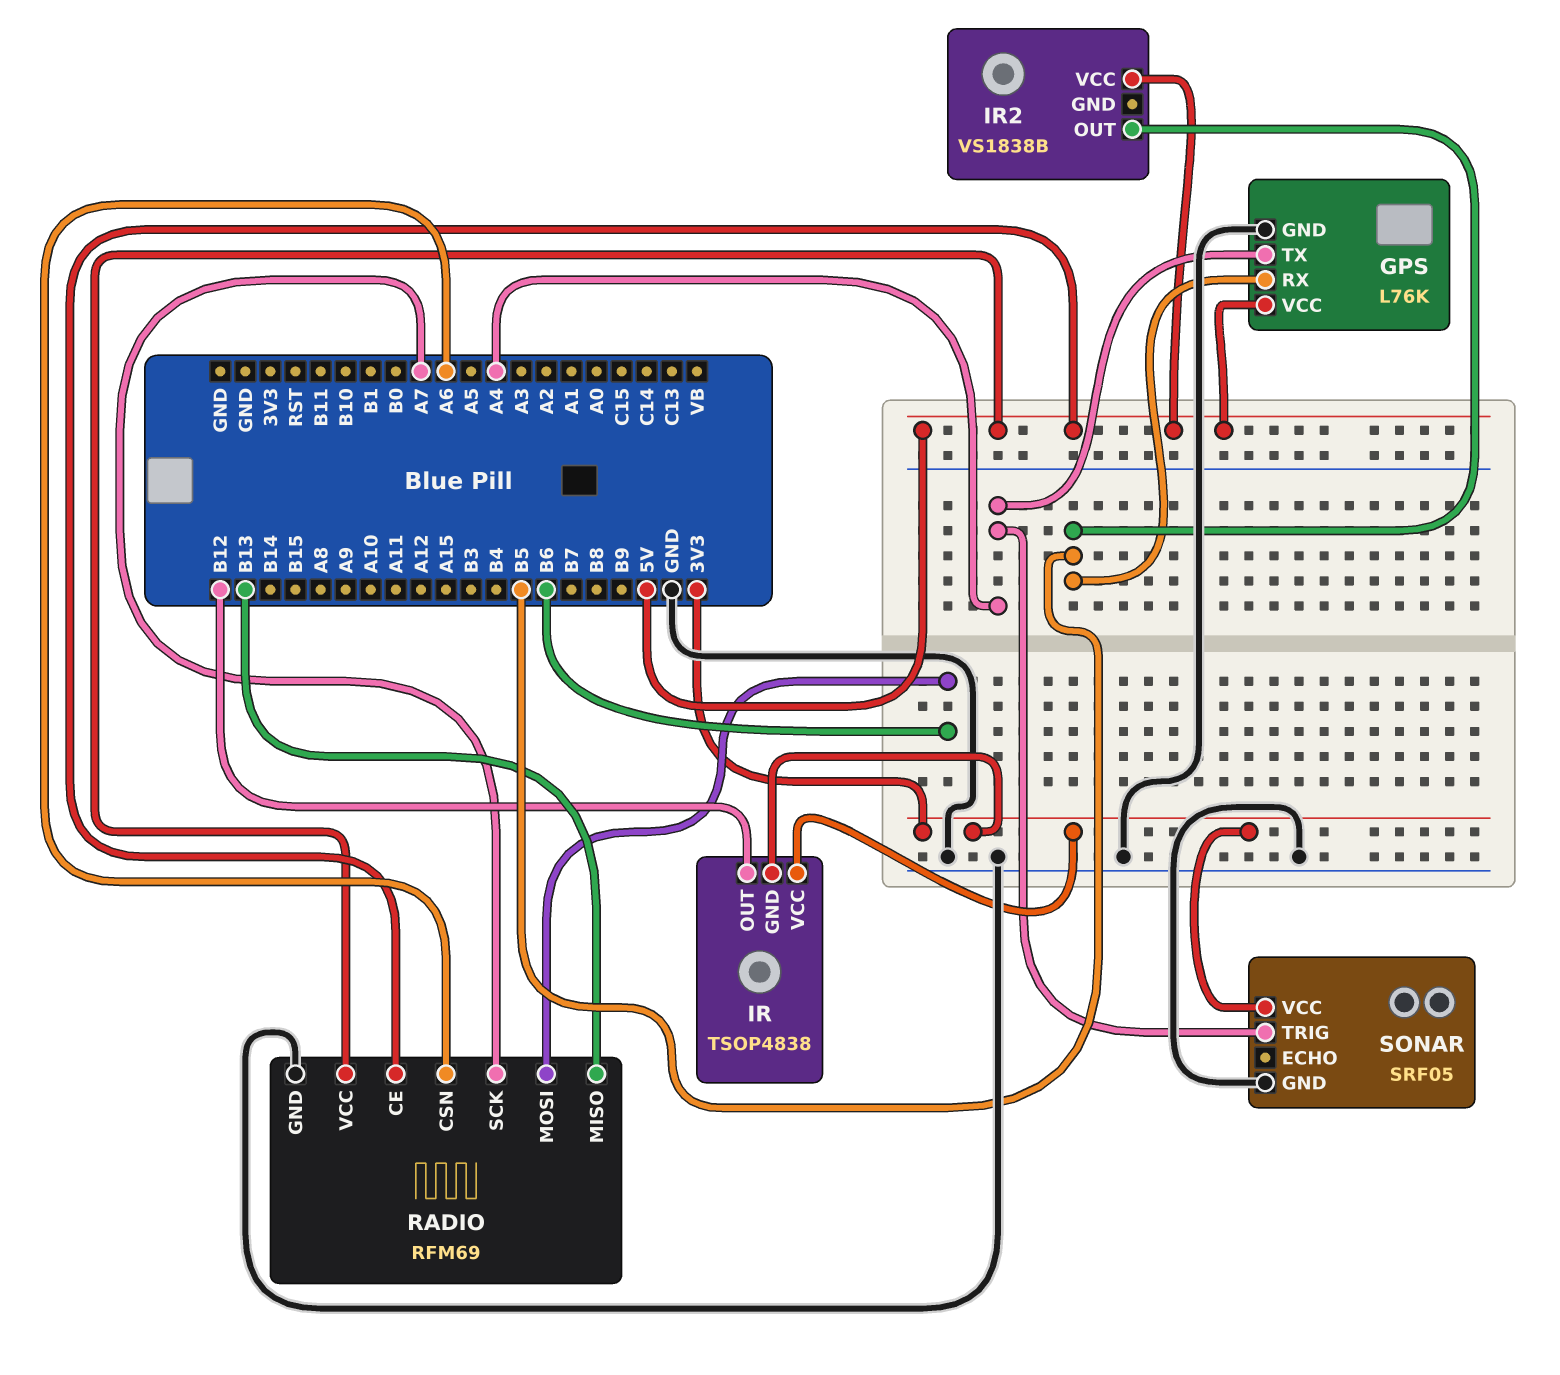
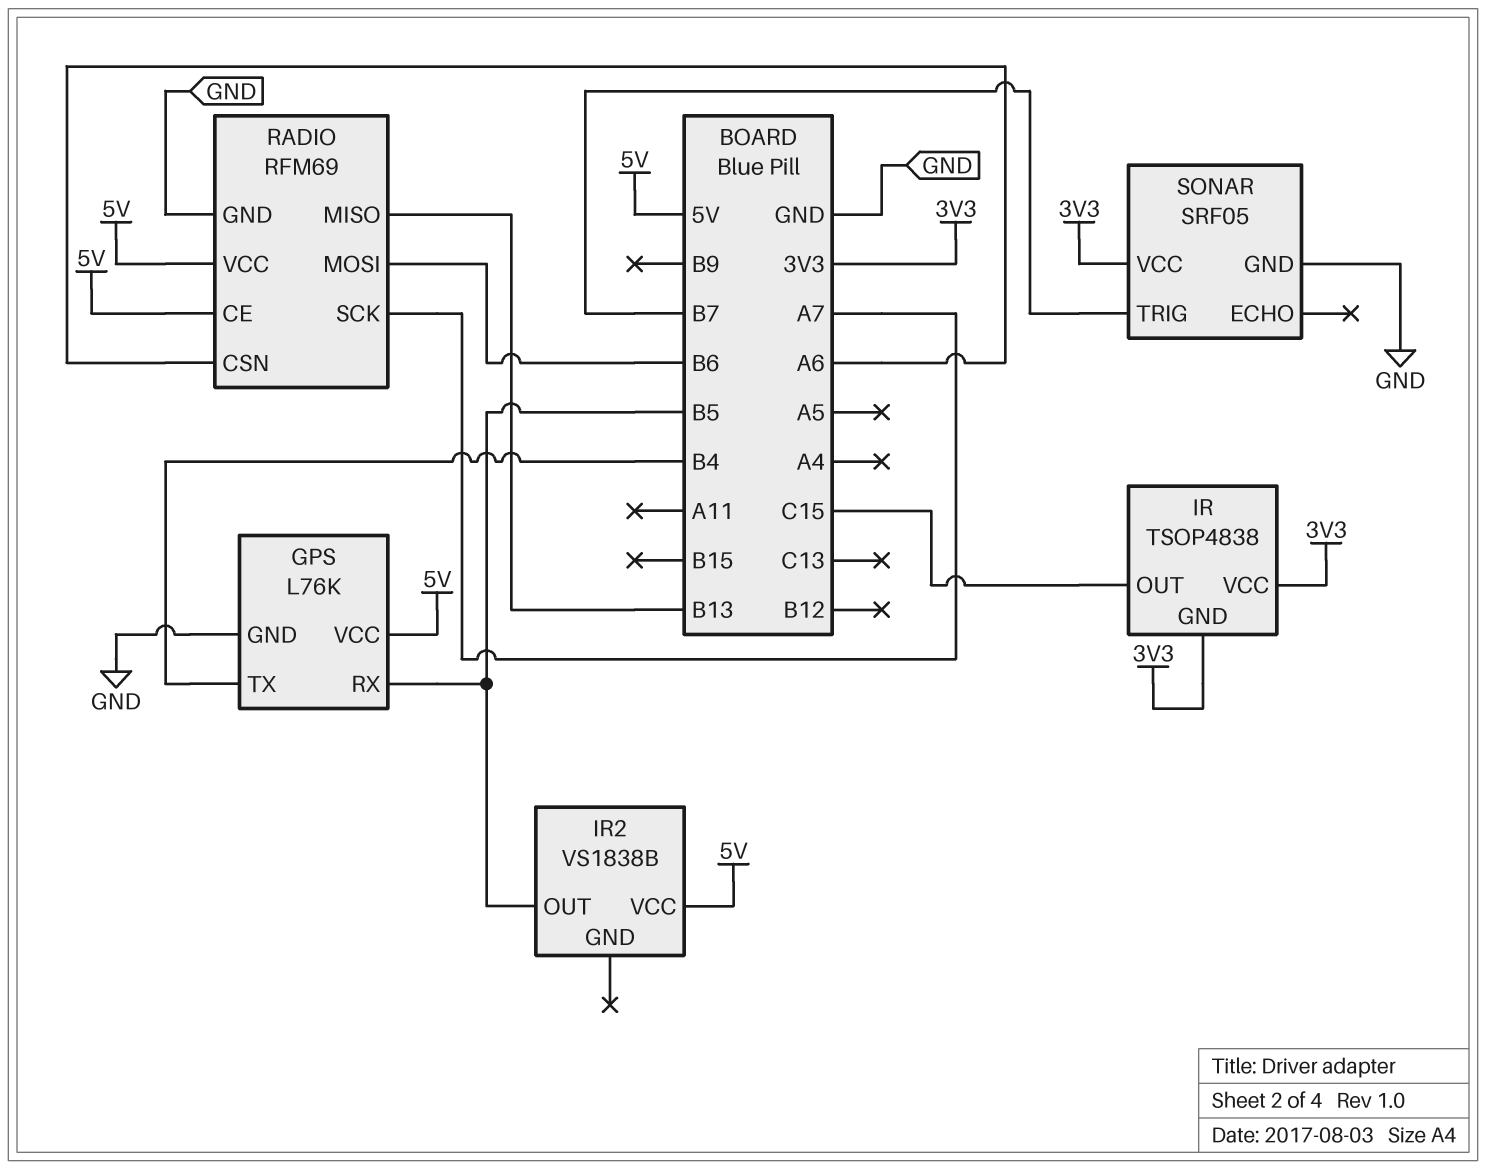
GPS pin TX: A4 -> B4
IR pin OUT: B12 -> C15
SONAR pin TRIG: A4 -> B7

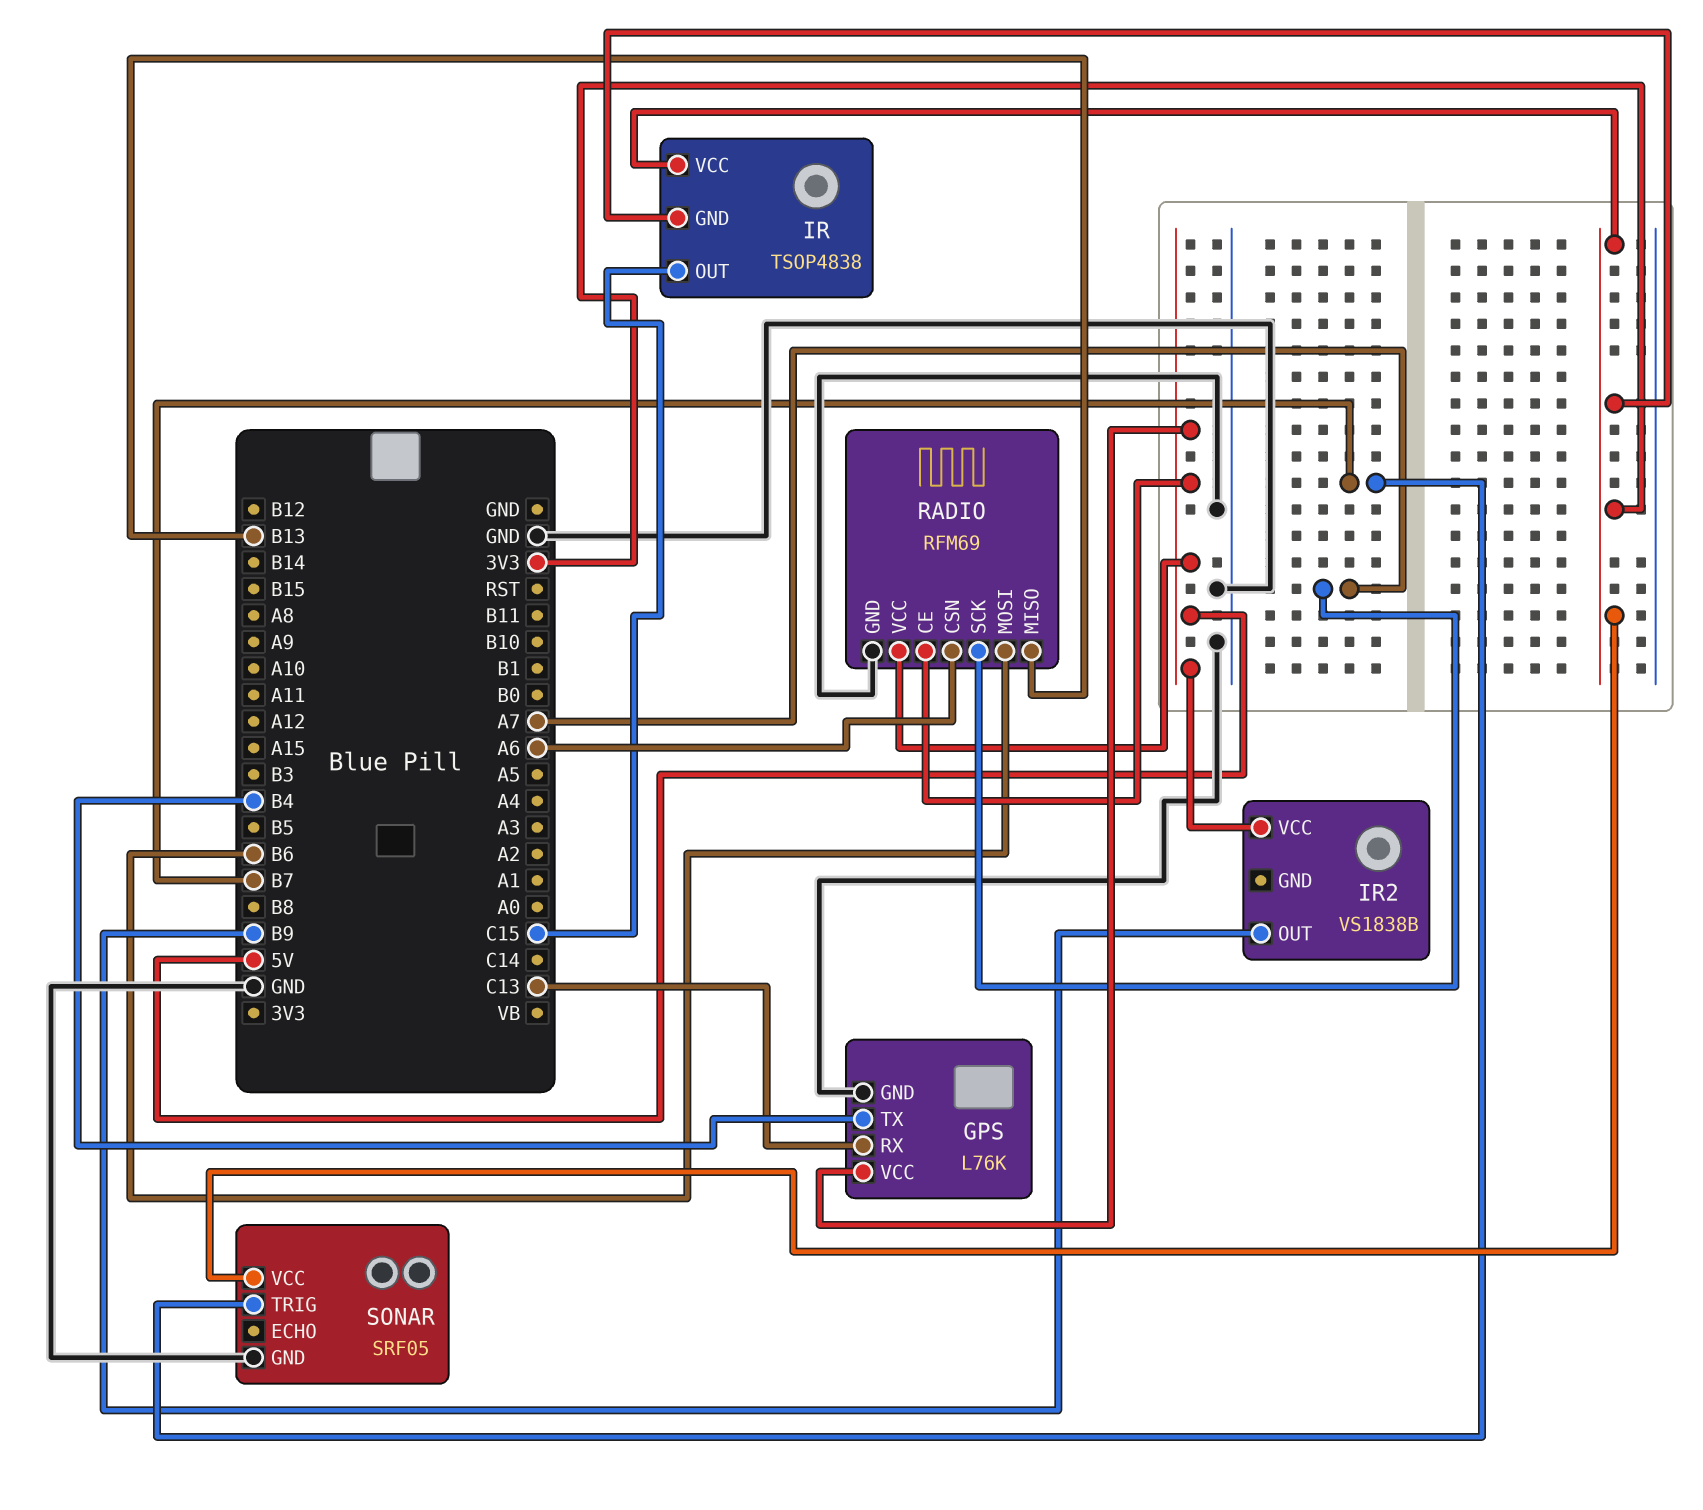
GPS pin RX: B5 -> C13
IR2 pin OUT: B5 -> B9

